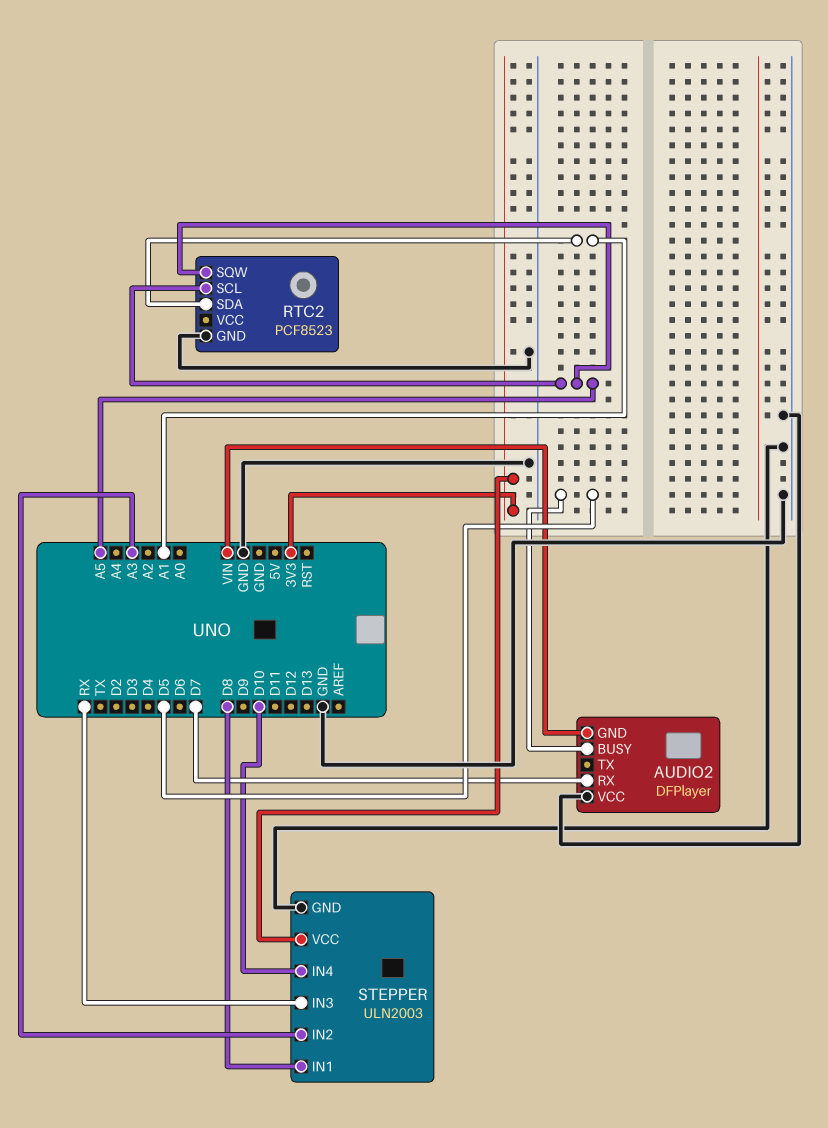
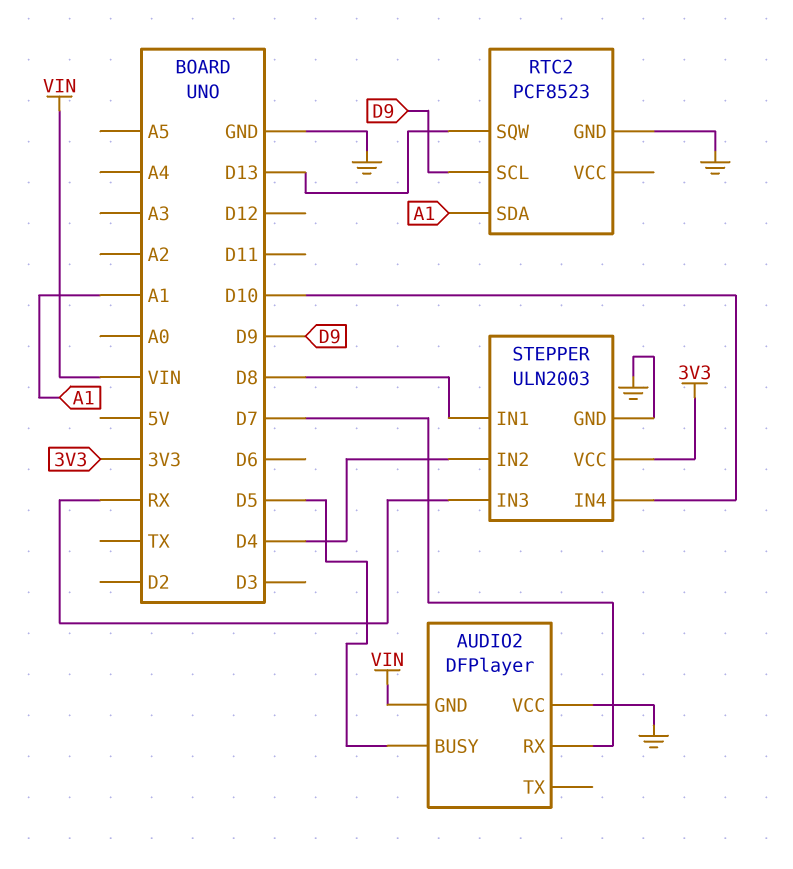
RTC2 pin SCL: A5 -> D9
RTC2 pin SQW: A5 -> D13
STEPPER pin IN2: A3 -> D4

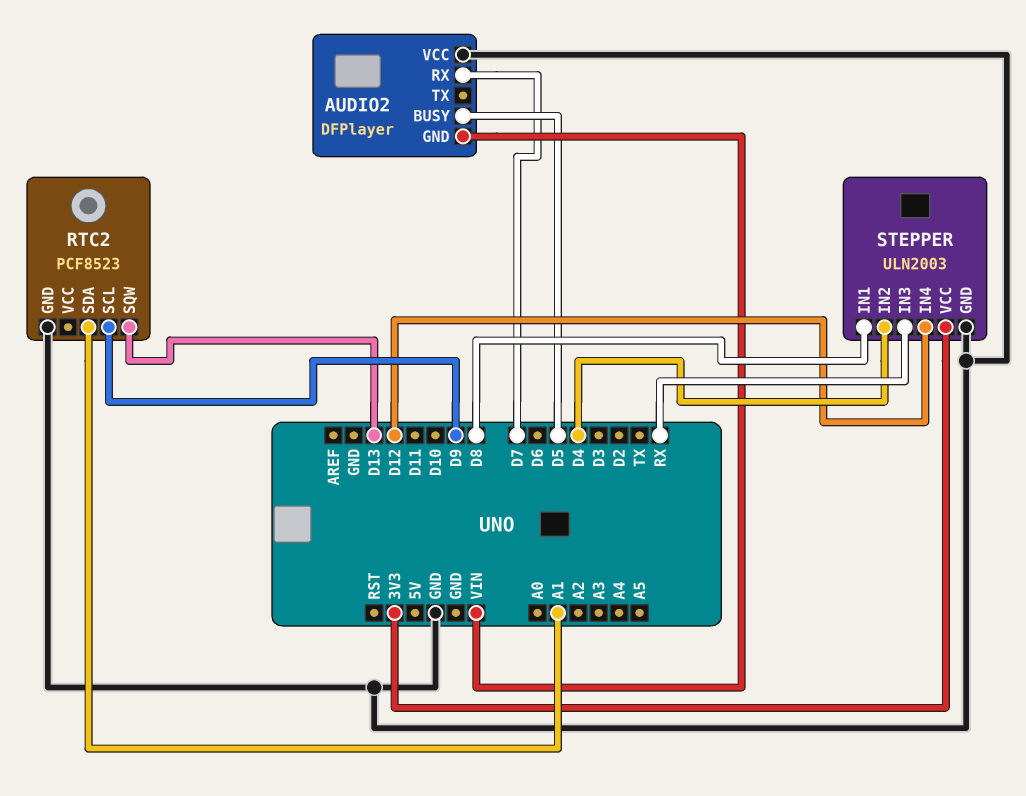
STEPPER pin IN4: D10 -> D12

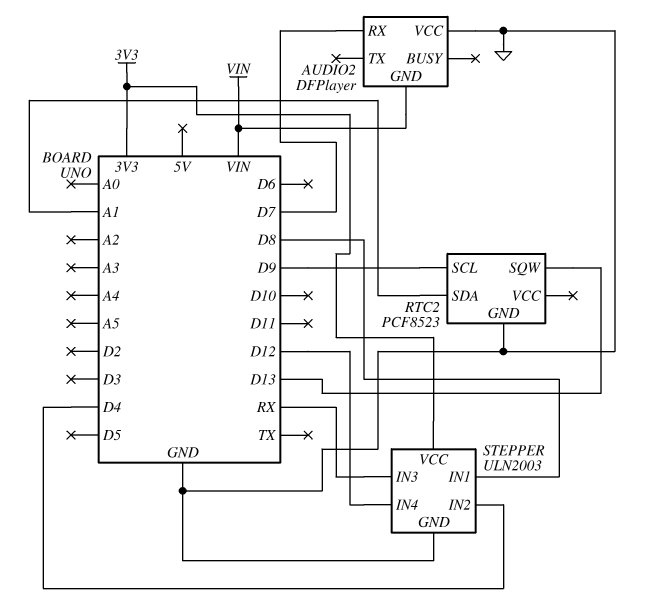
AUDIO2 pin BUSY: D5 -> none

